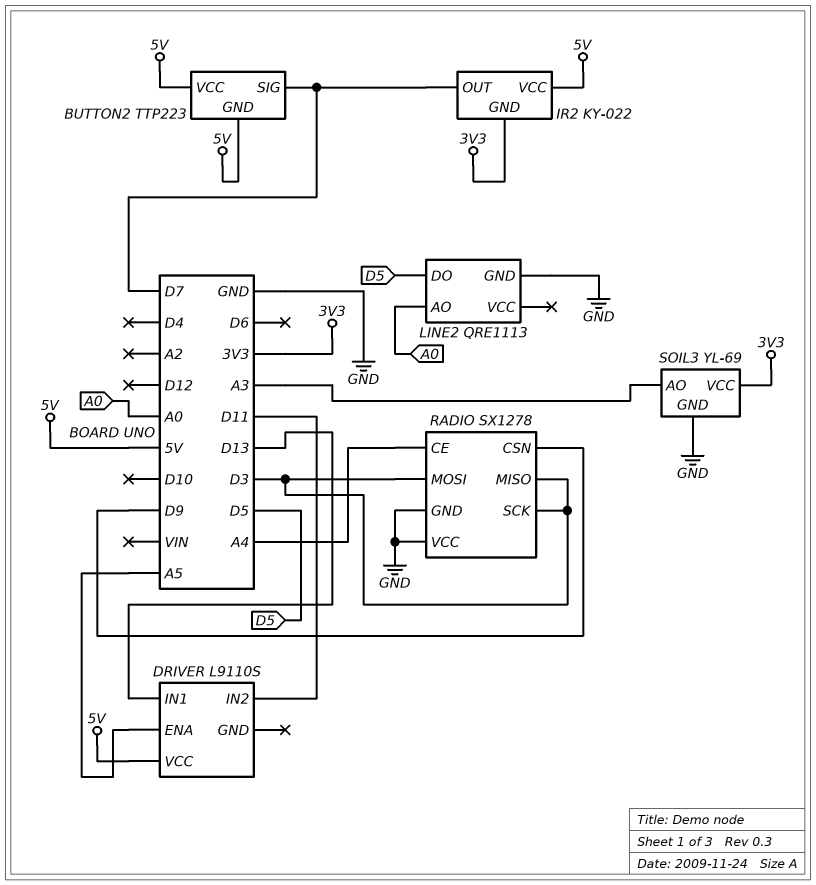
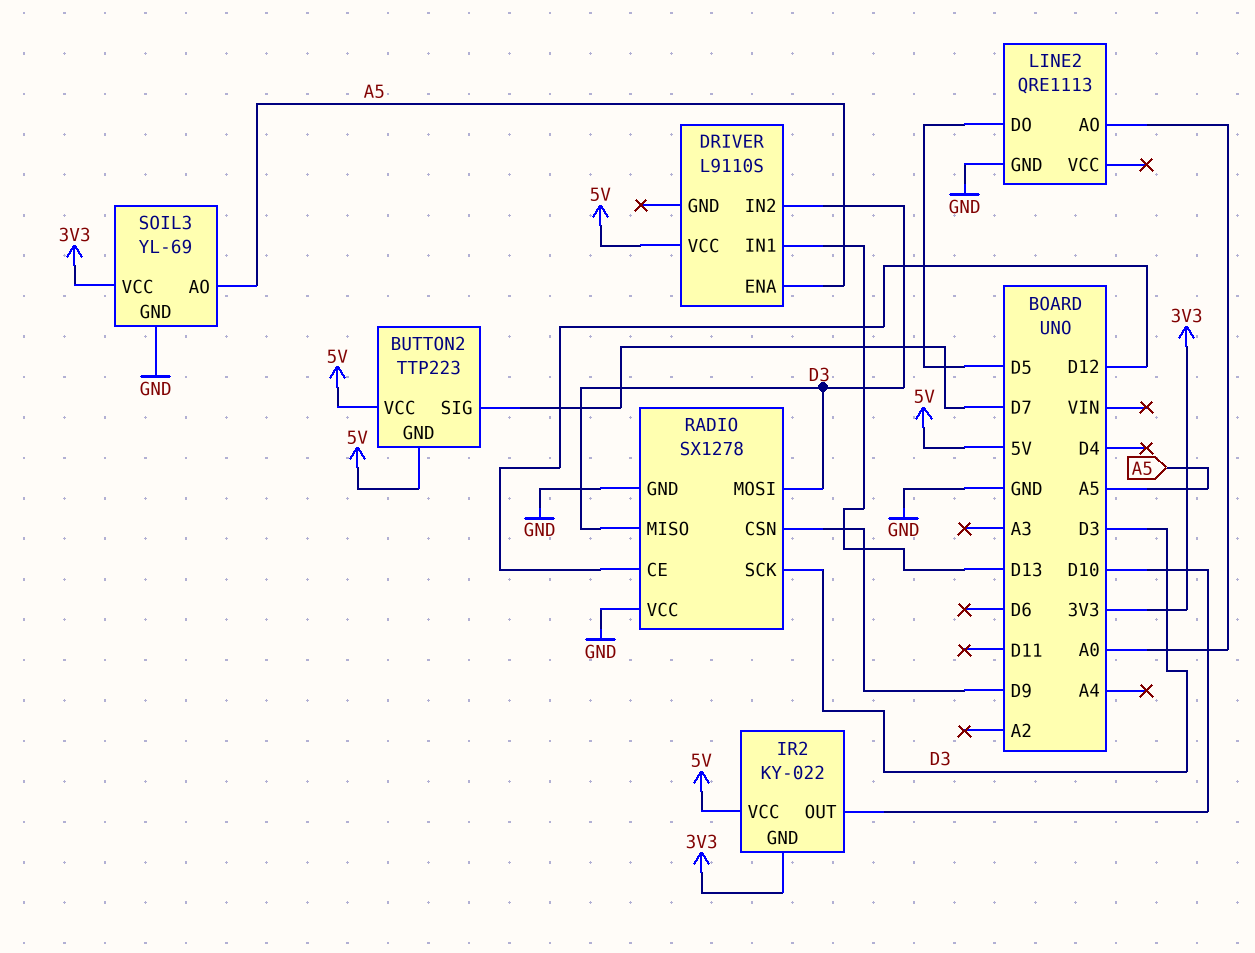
DRIVER pin IN2: D11 -> D3
IR2 pin OUT: D7 -> D10
RADIO pin CE: A4 -> D12
SOIL3 pin AO: A3 -> A5

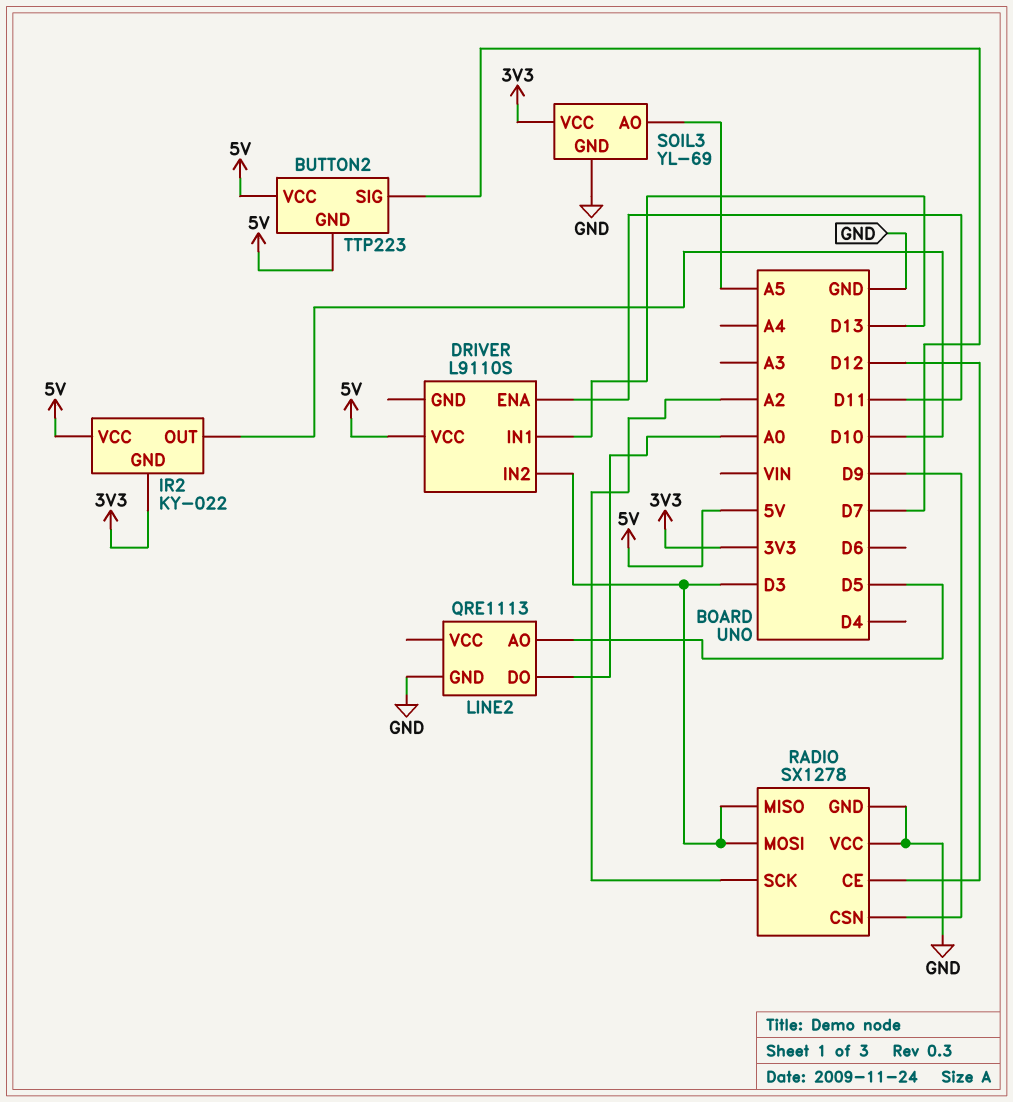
DRIVER pin ENA: A5 -> D11
LINE2 pin AO: A0 -> D5
LINE2 pin DO: D5 -> A0
RADIO pin SCK: D3 -> A2

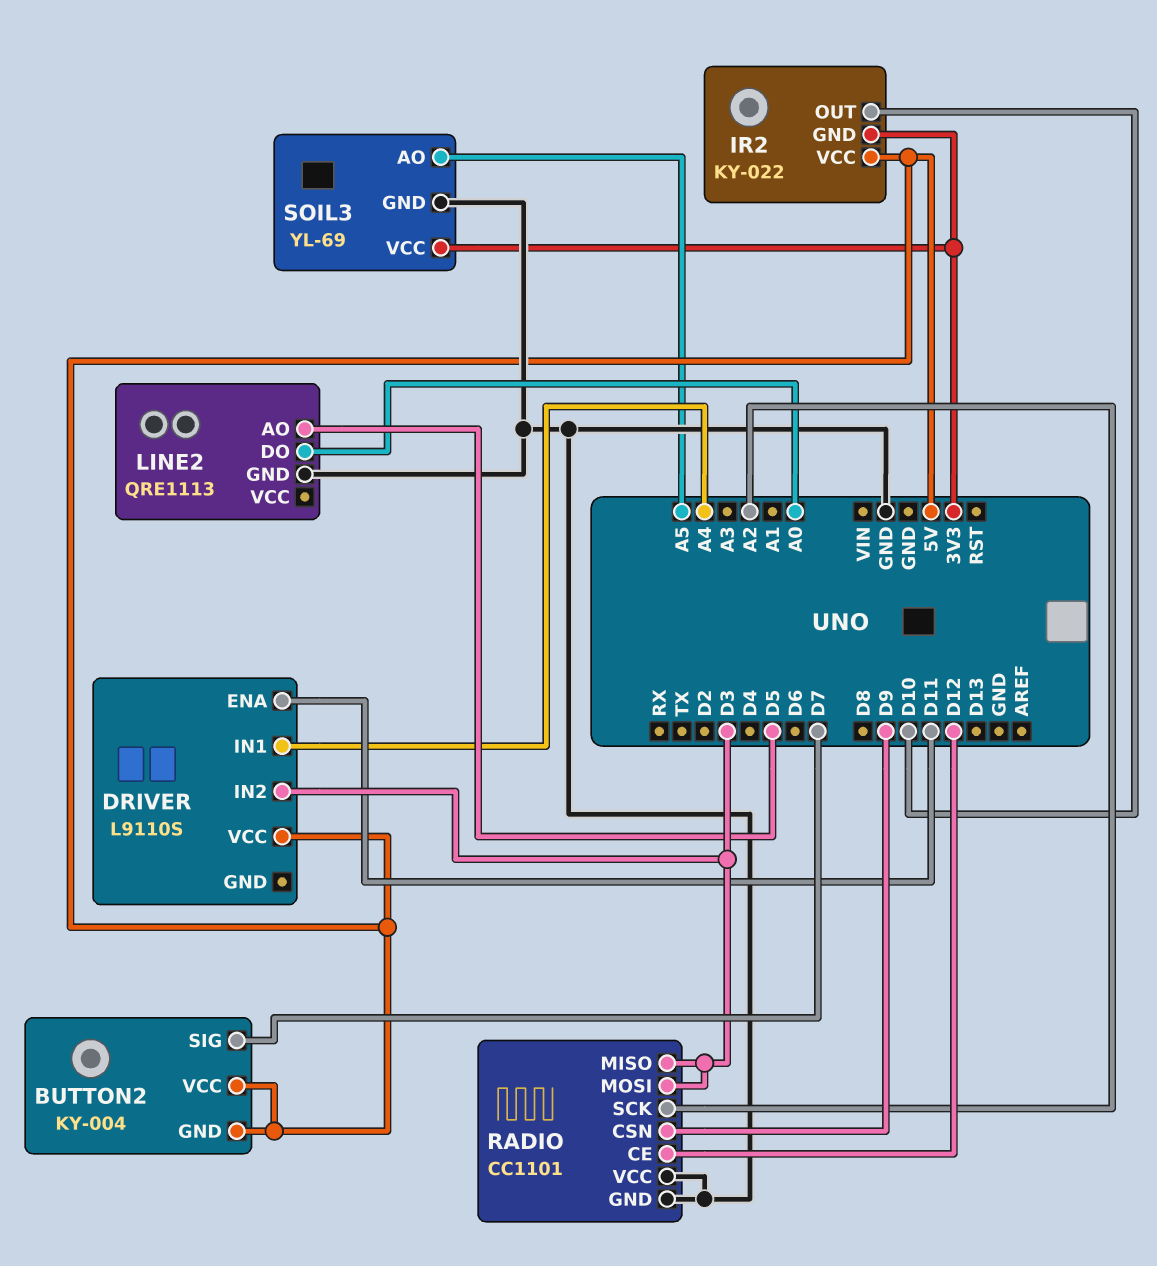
BUTTON2: TTP223 -> KY-004
DRIVER pin IN1: D13 -> A4
RADIO: SX1278 -> CC1101

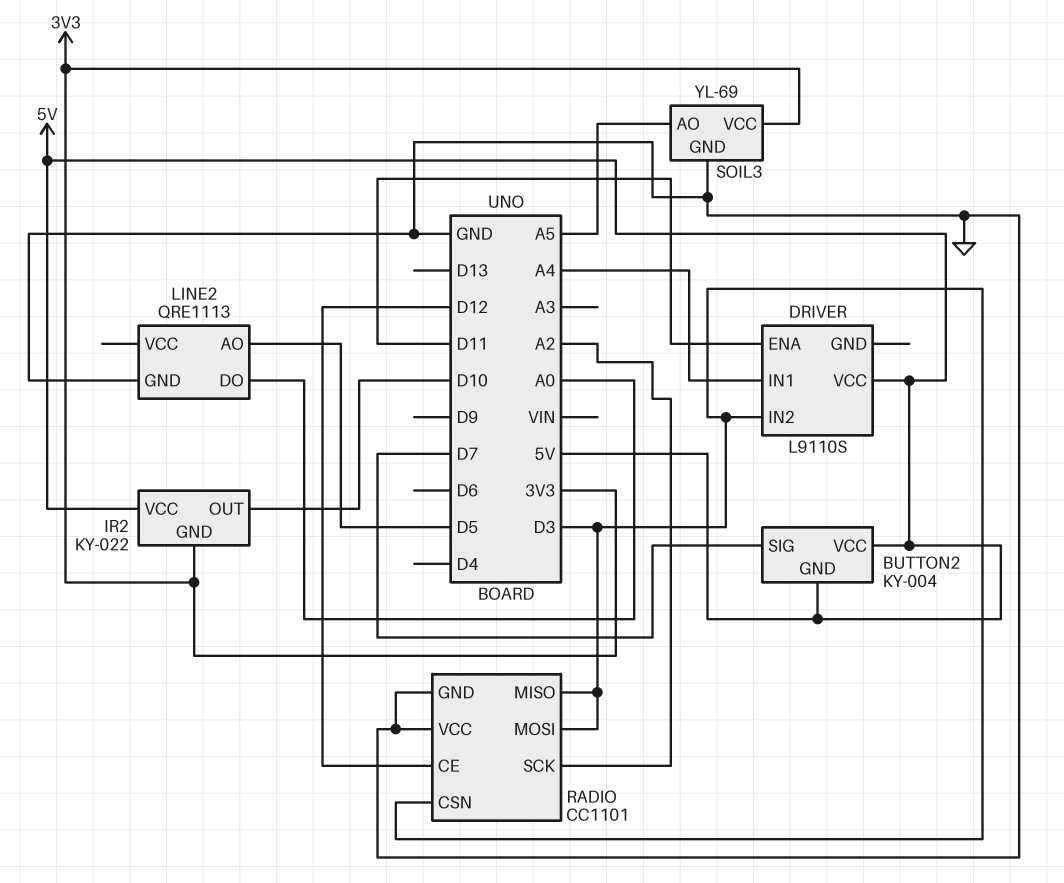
RADIO pin CSN: D9 -> D3

